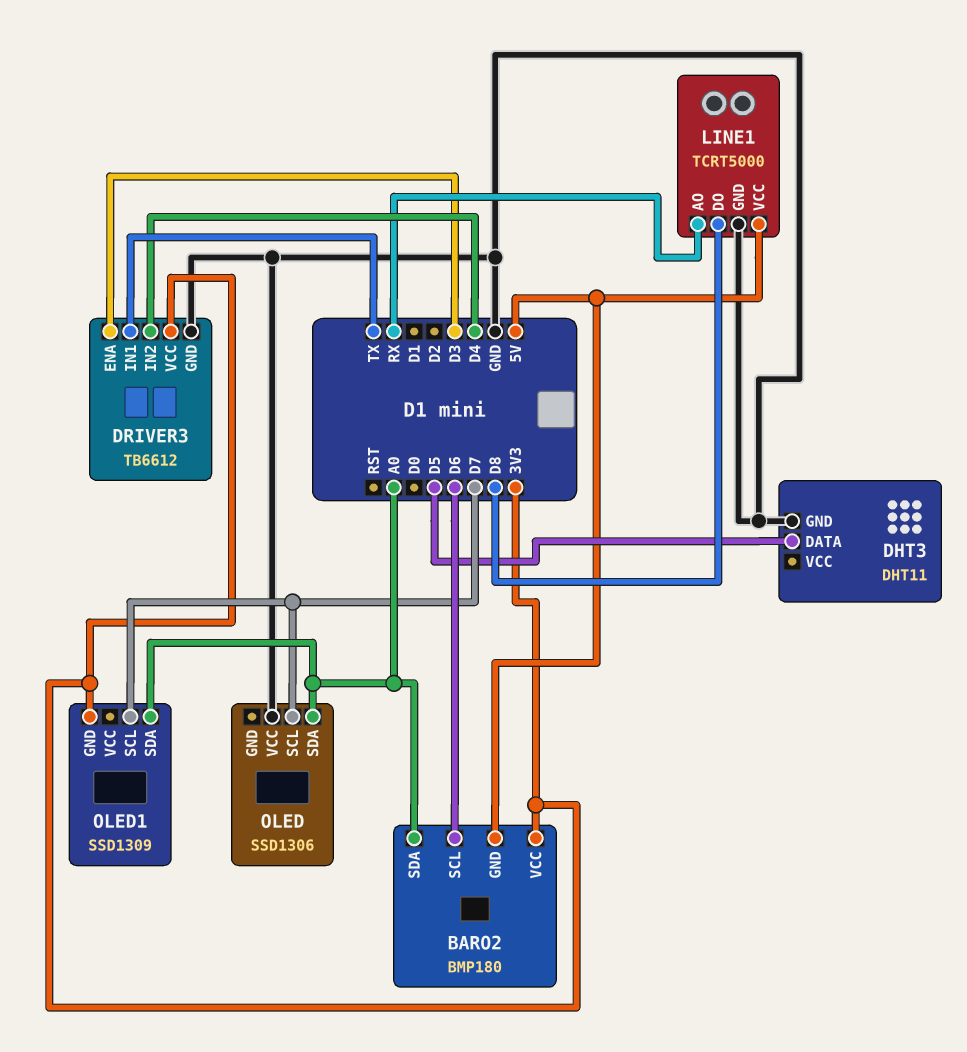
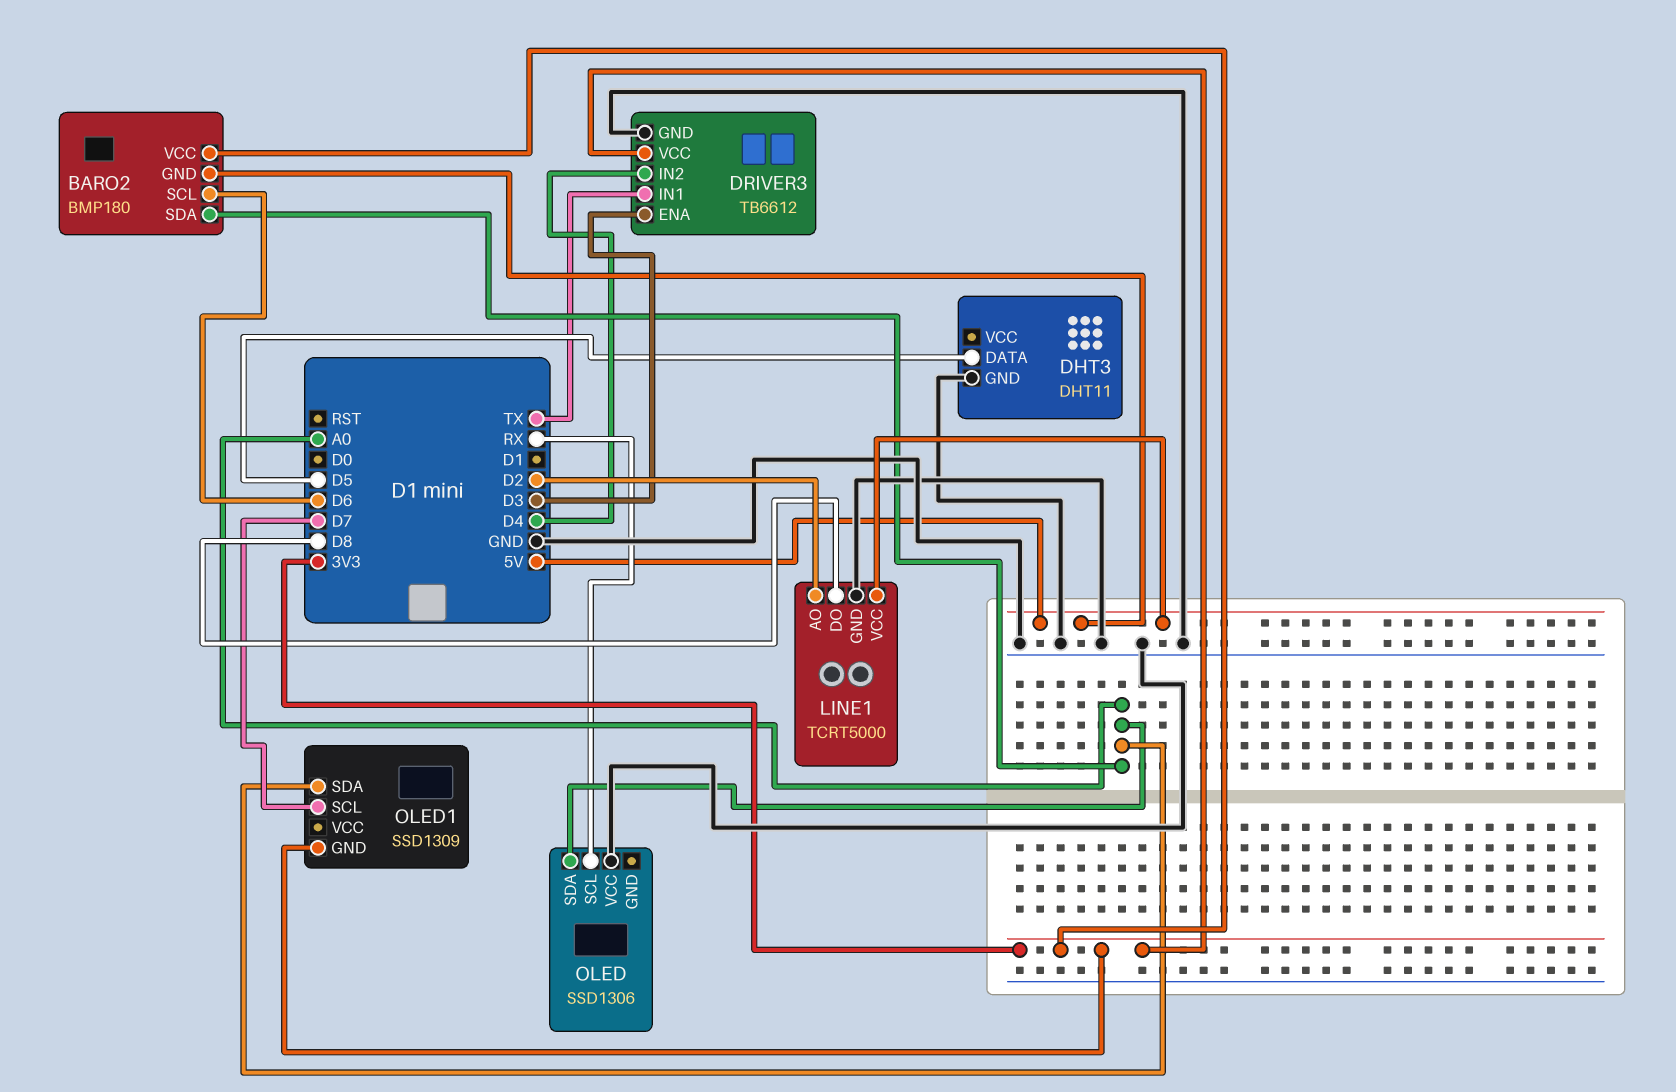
LINE1 pin AO: RX -> D2
OLED pin SCL: D7 -> RX

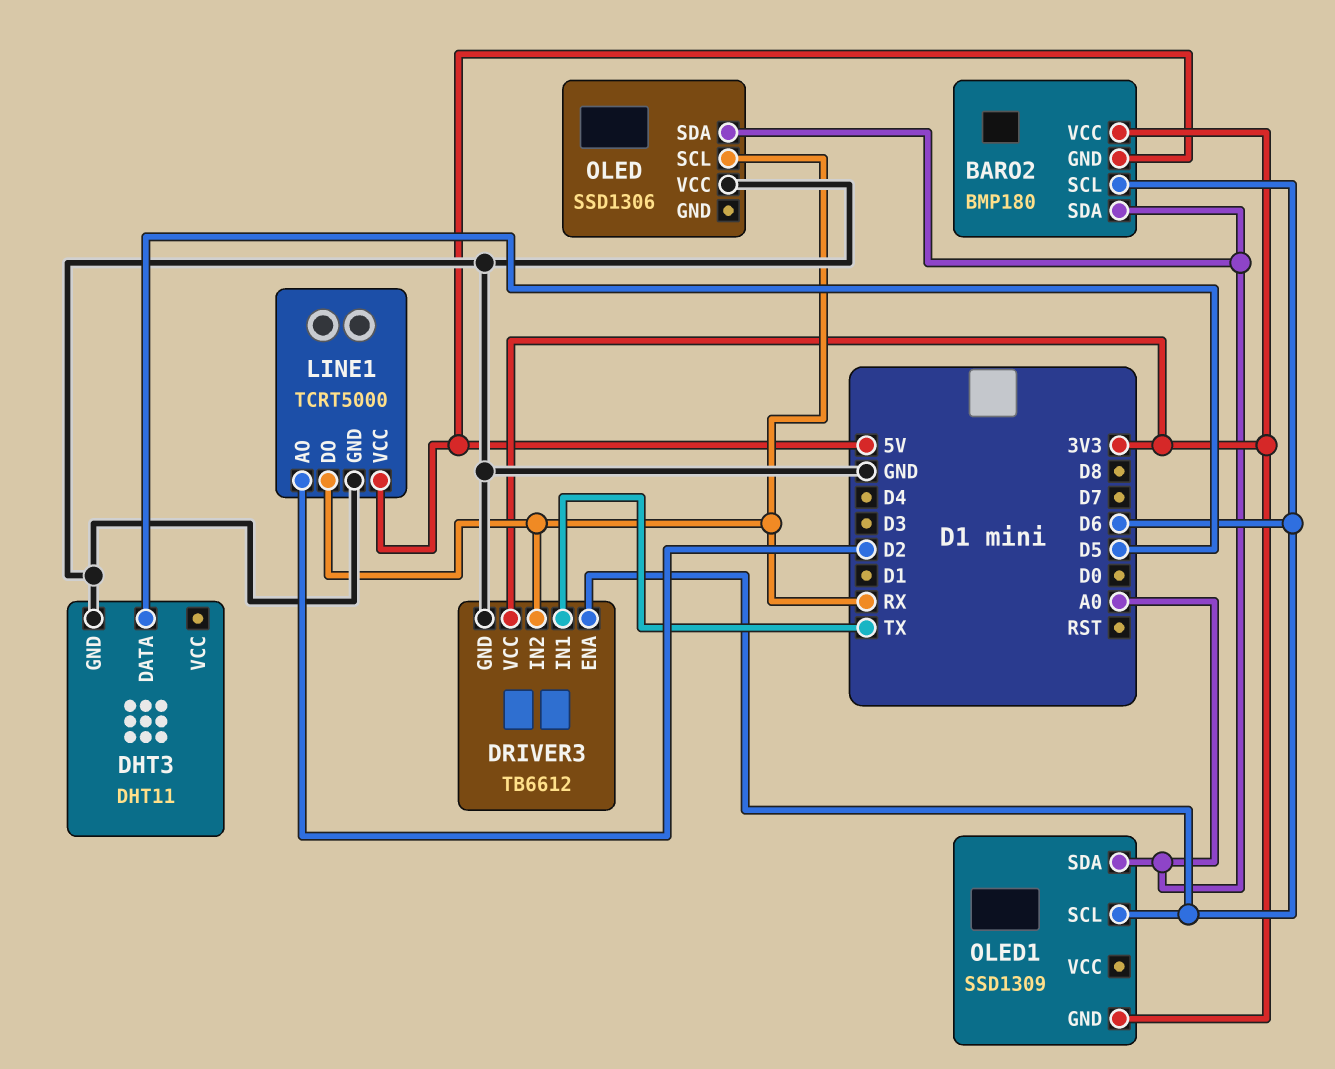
DRIVER3 pin ENA: D3 -> D6
DRIVER3 pin IN2: D4 -> RX
LINE1 pin DO: D8 -> RX
OLED1 pin SCL: D7 -> D6

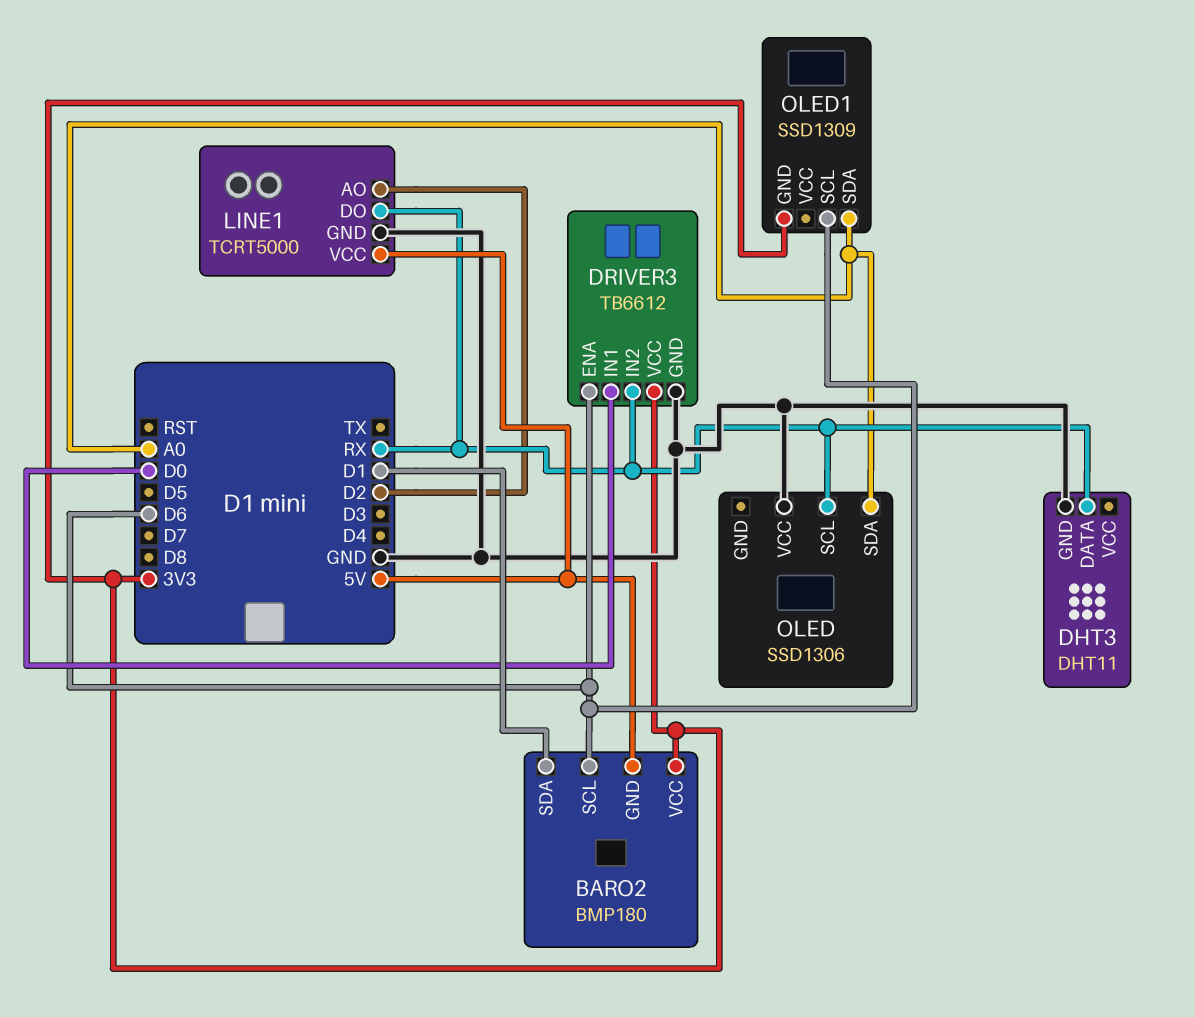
BARO2 pin SDA: A0 -> D1
DHT3 pin DATA: D5 -> RX
DRIVER3 pin IN1: TX -> D0

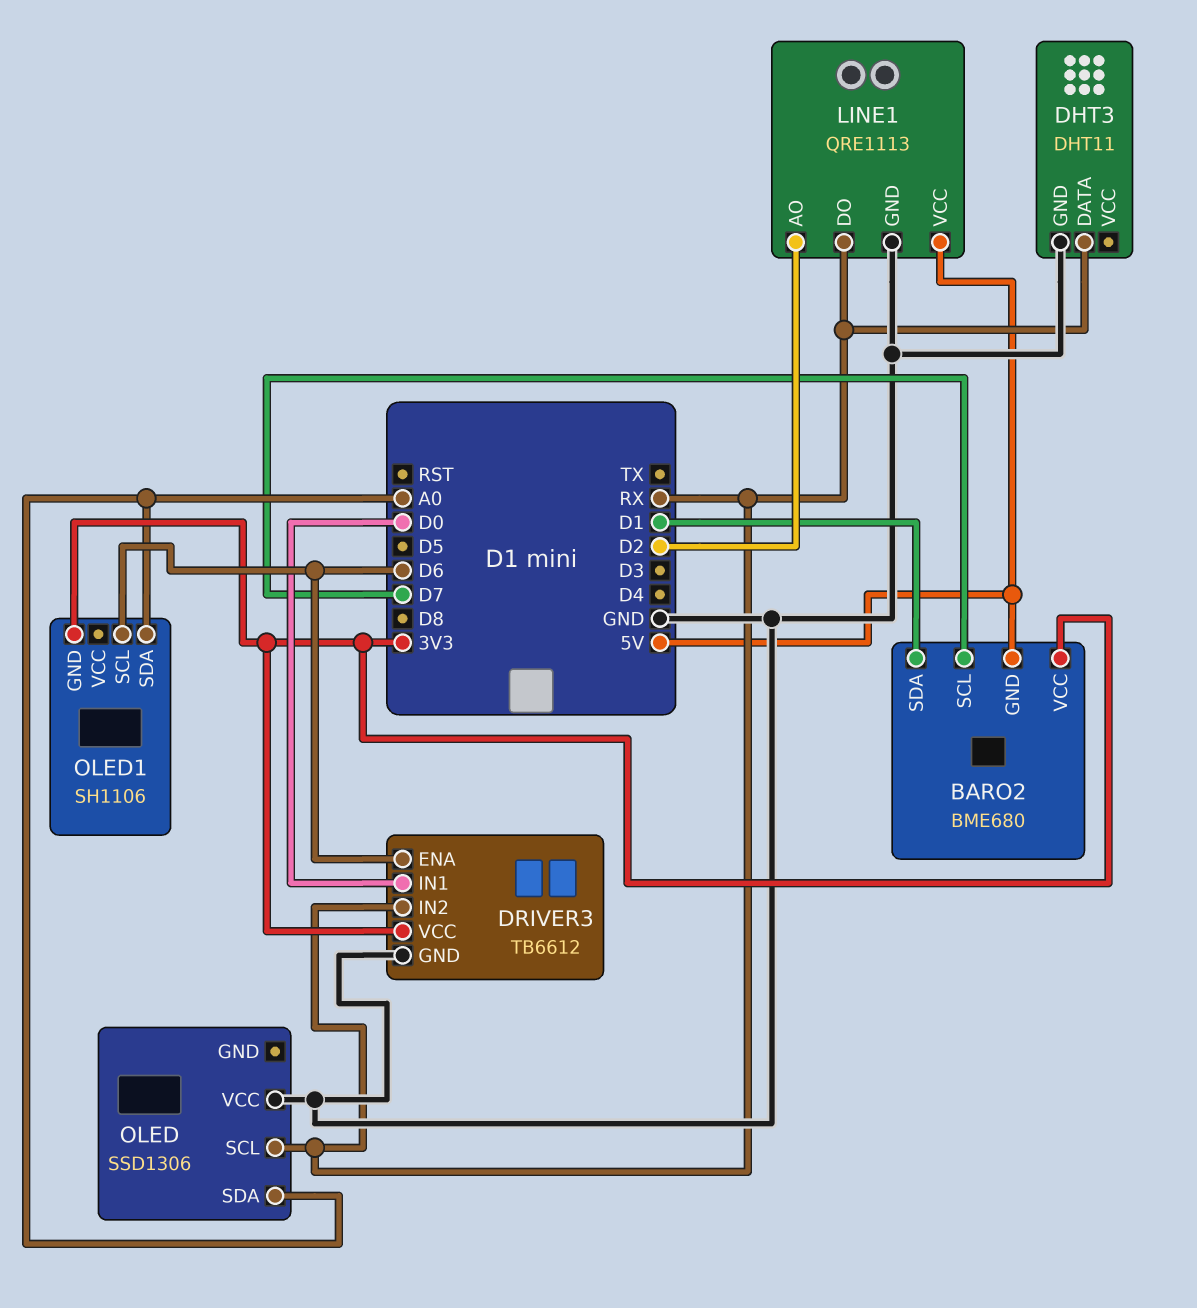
BARO2: BMP180 -> BME680
BARO2 pin SCL: D6 -> D7
LINE1: TCRT5000 -> QRE1113
OLED1: SSD1309 -> SH1106

